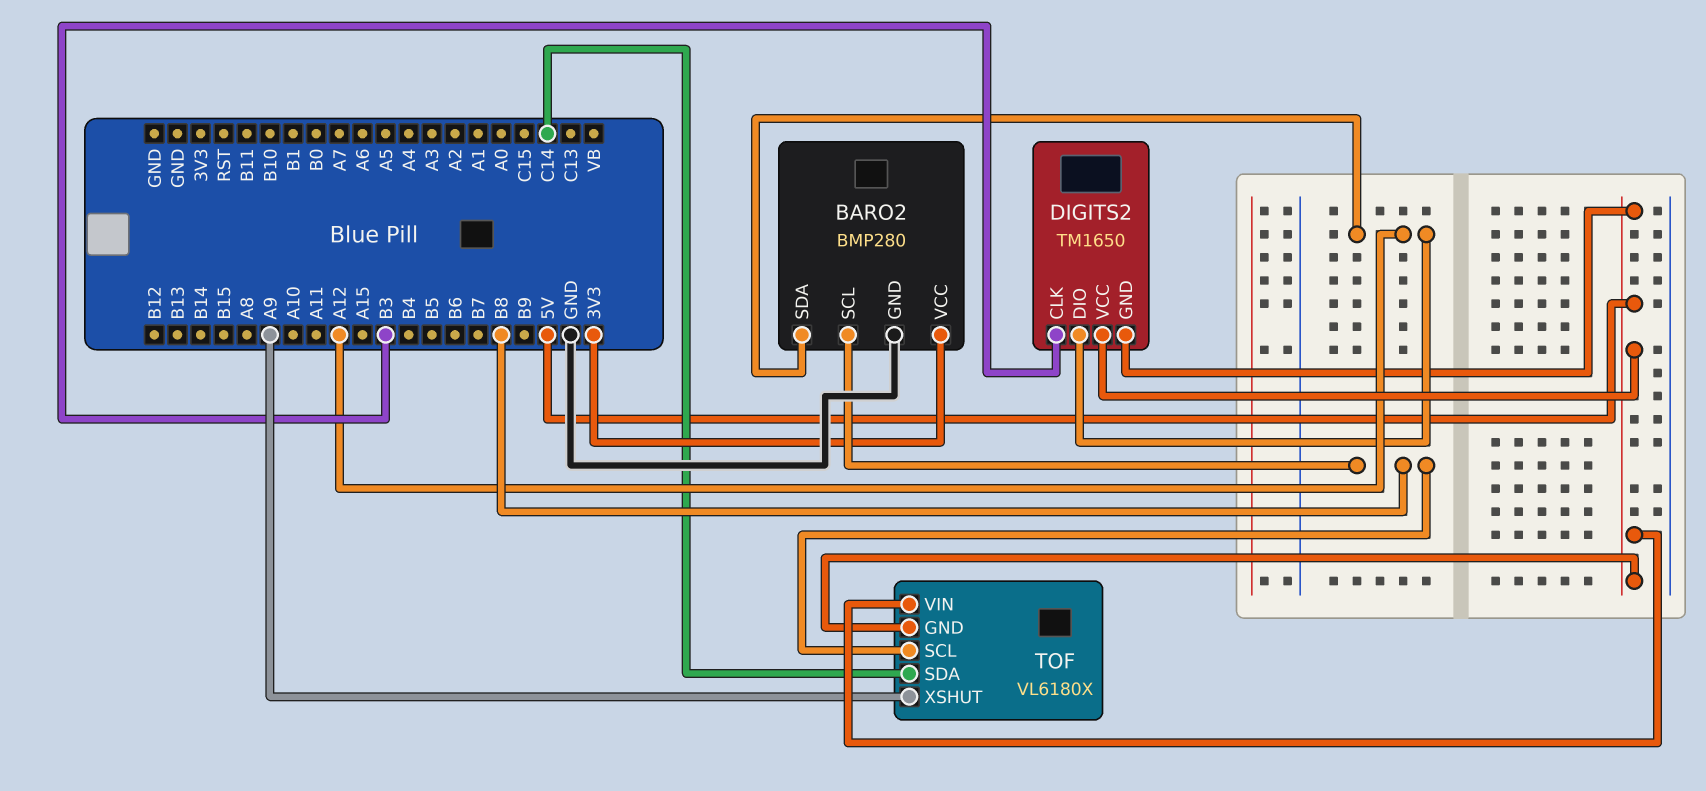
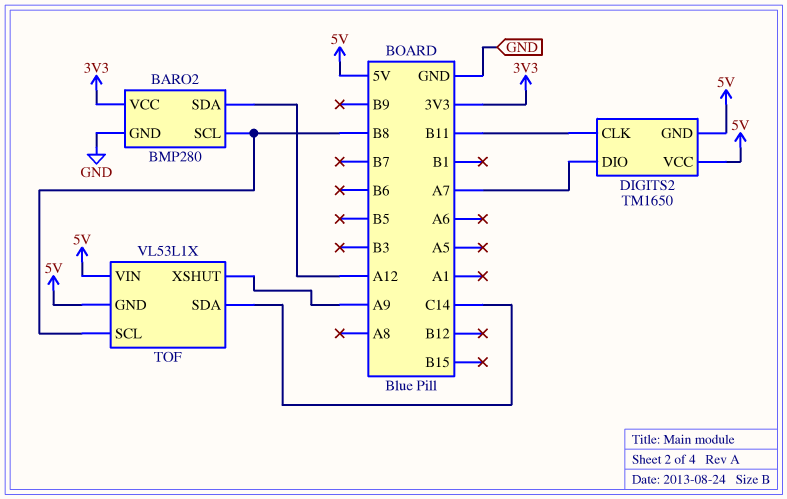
DIGITS2 pin CLK: B3 -> B11
DIGITS2 pin DIO: A12 -> A7
TOF: VL6180X -> VL53L1X

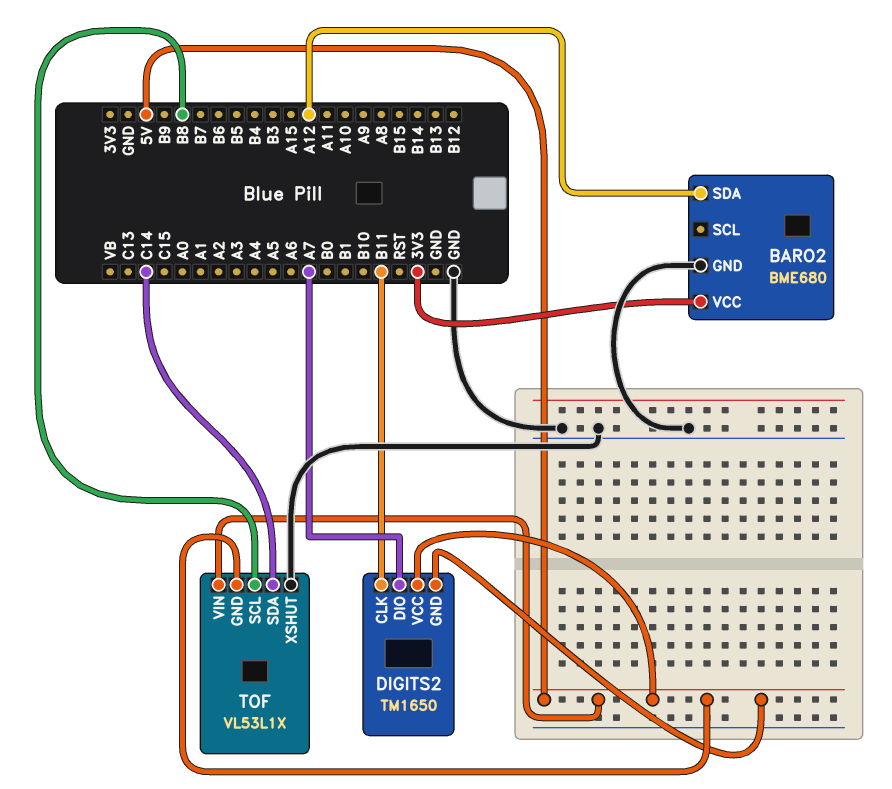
BARO2: BMP280 -> BME680
BARO2 pin SCL: B8 -> none
TOF pin XSHUT: A9 -> GND

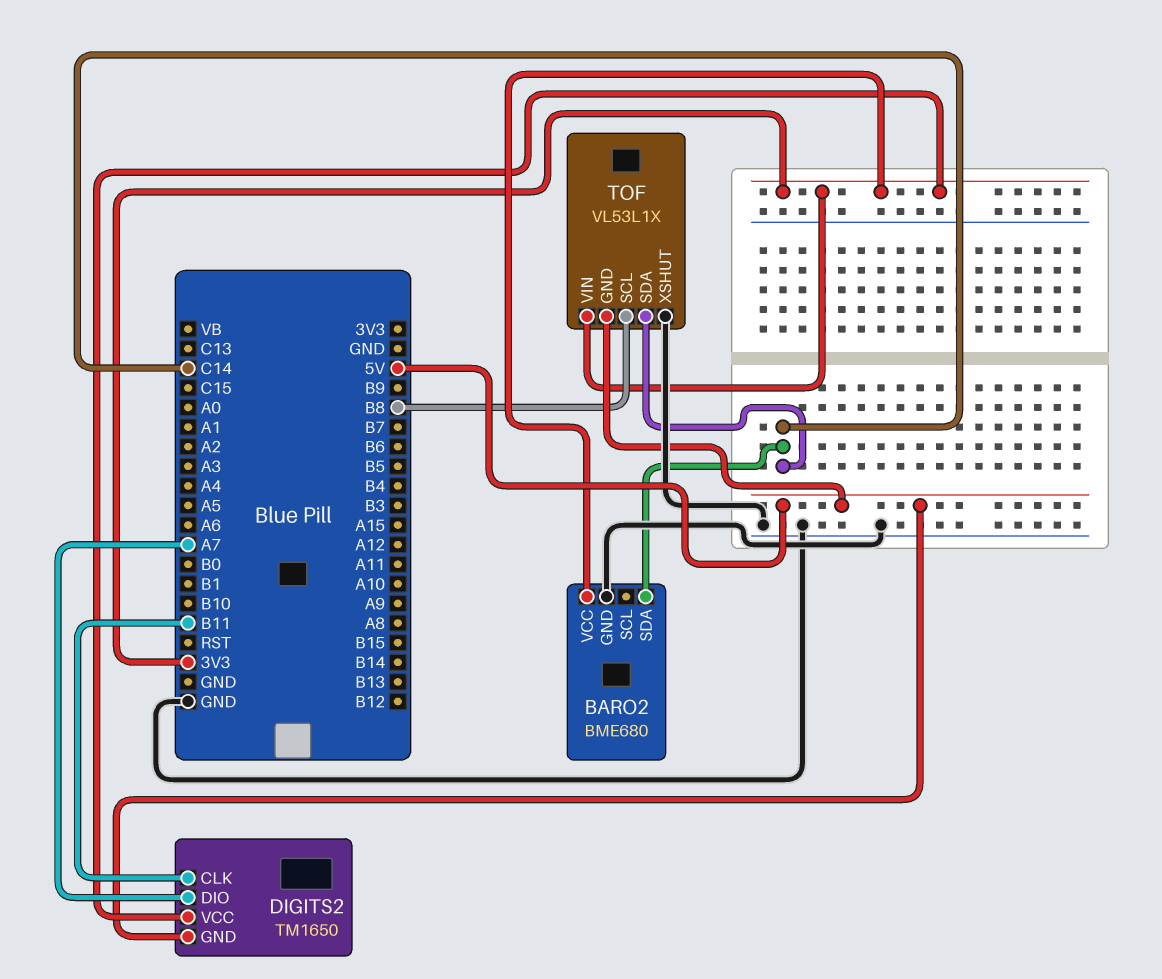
BARO2 pin SDA: A12 -> C14
DIGITS2 pin VCC: 5V -> 3V3
TOF pin VIN: 5V -> 3V3

